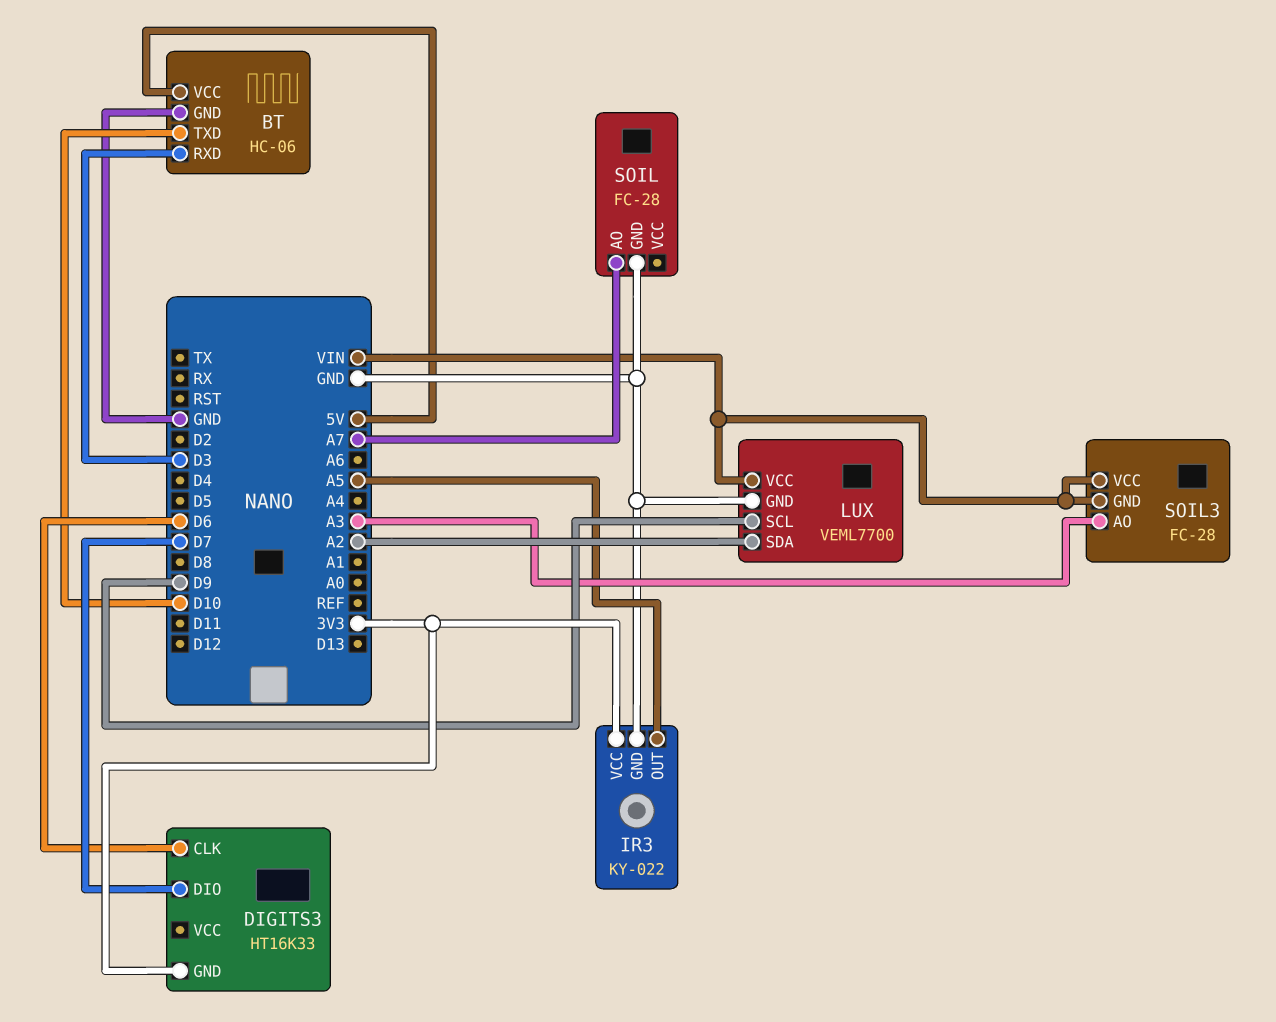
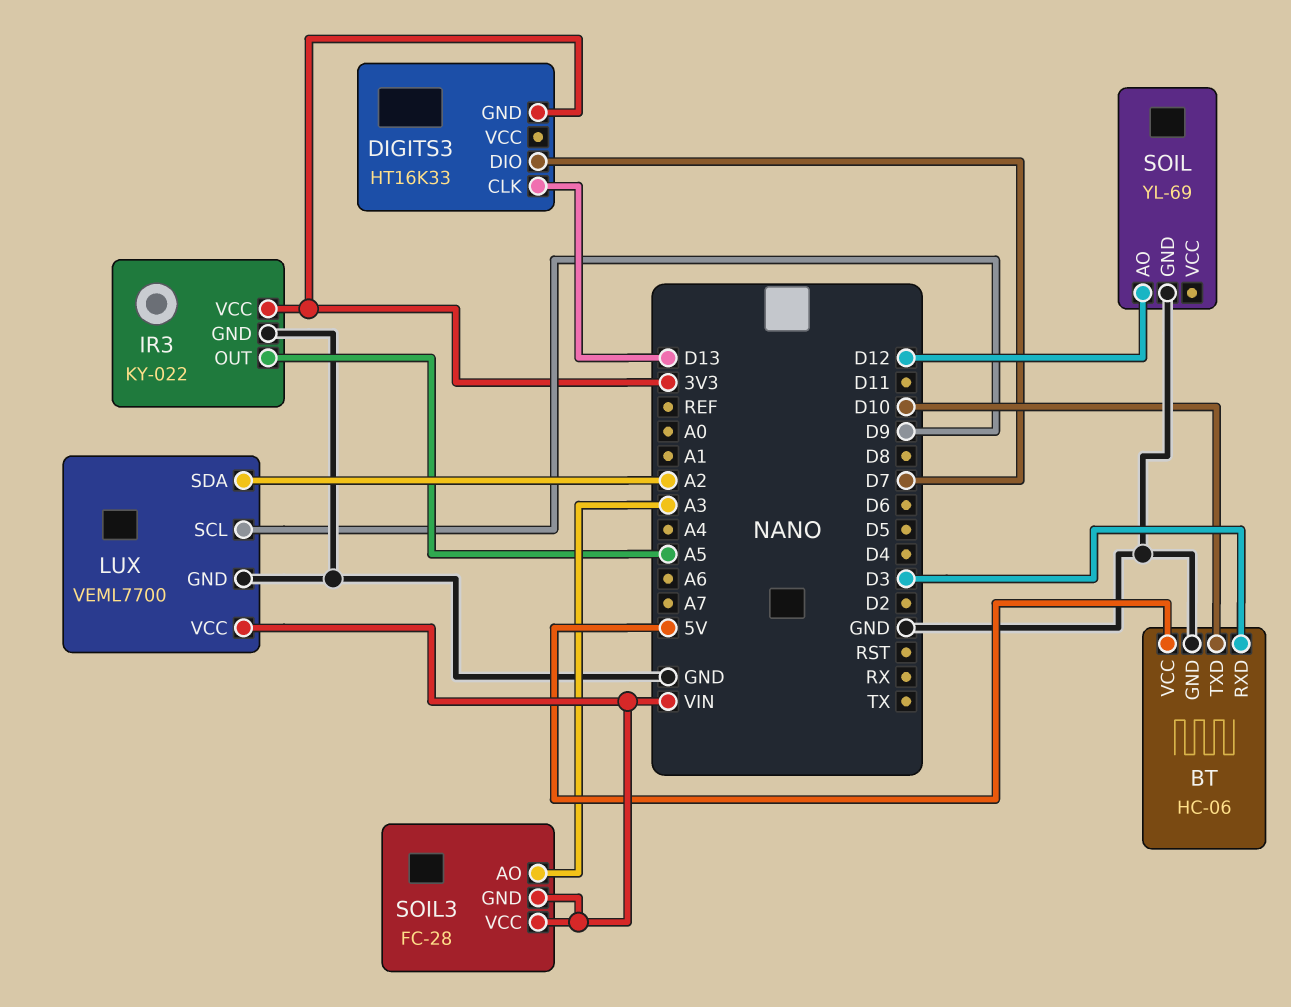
DIGITS3 pin CLK: D6 -> D13
SOIL: FC-28 -> YL-69
SOIL pin AO: A7 -> D12

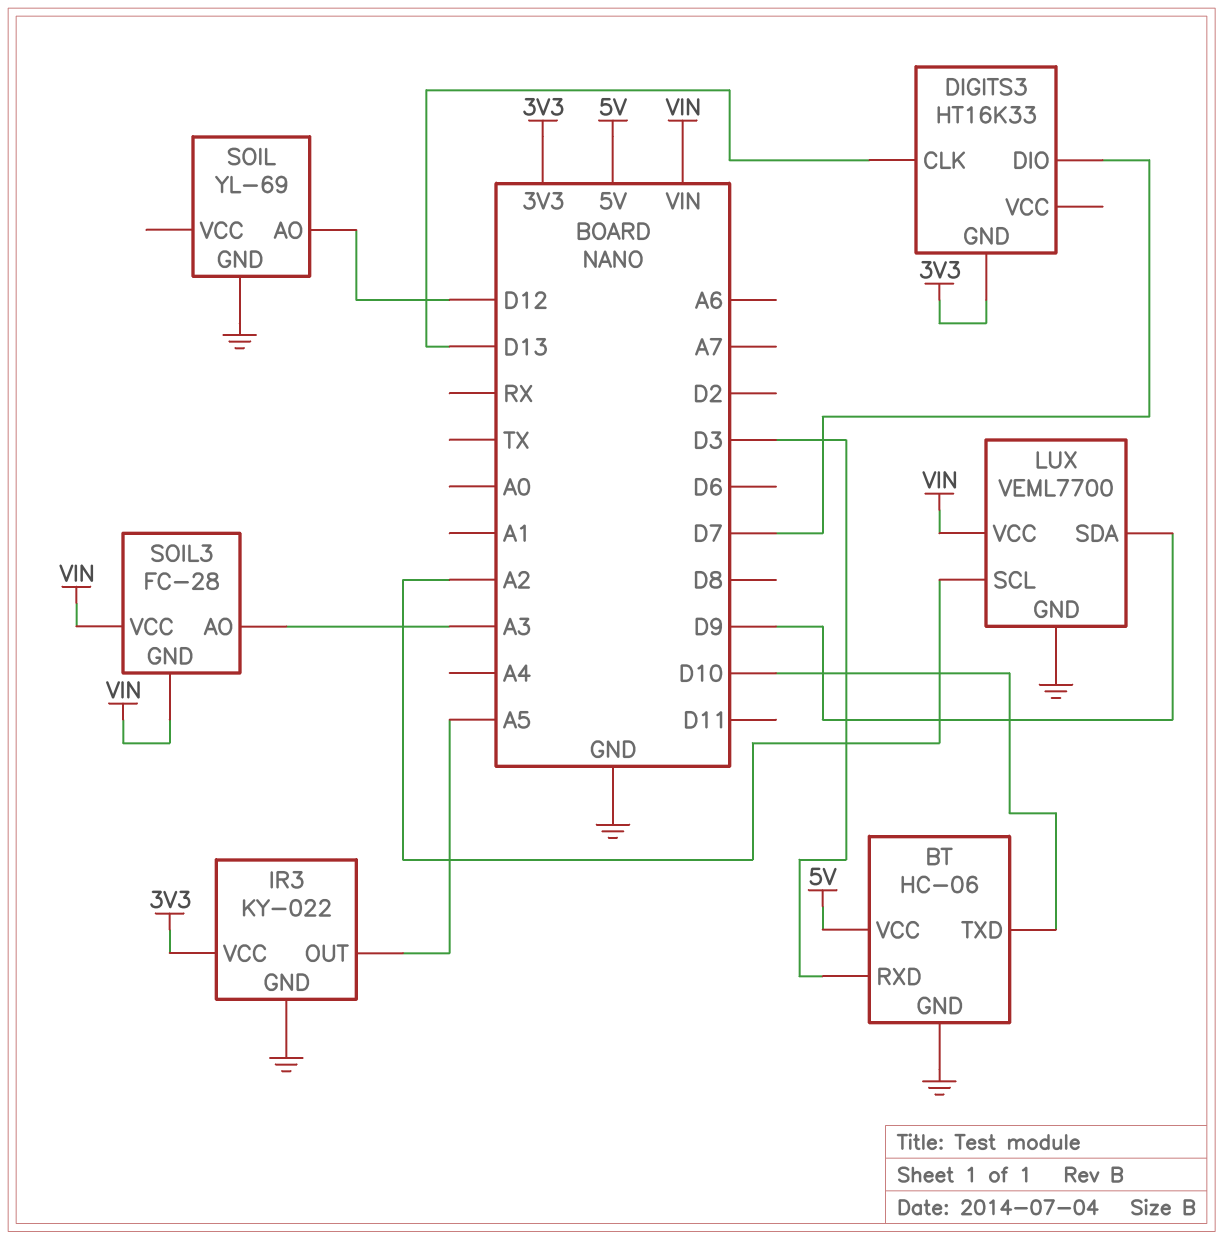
LUX pin SCL: D9 -> A2
LUX pin SDA: A2 -> D9

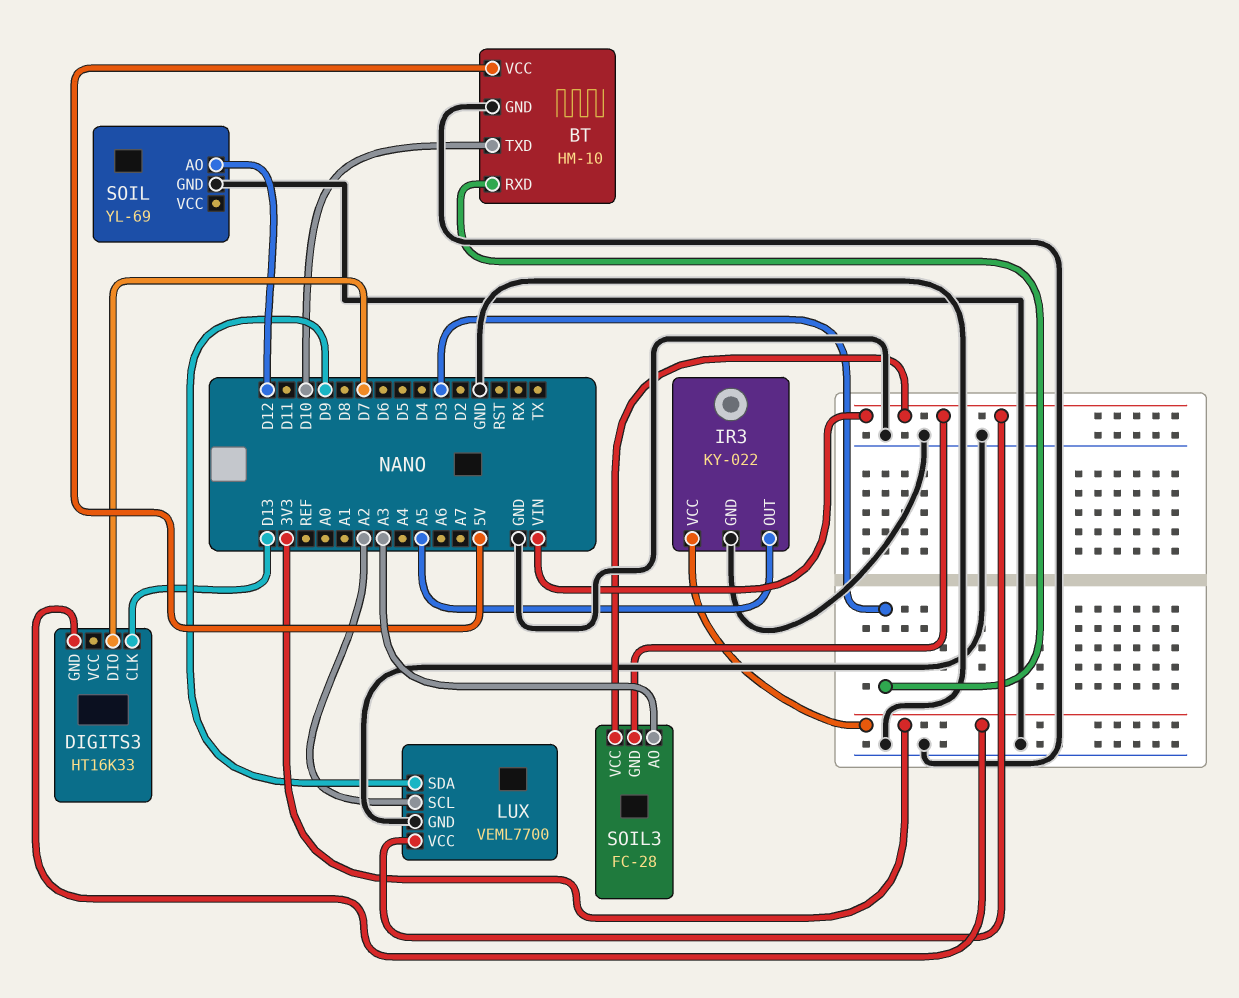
BT: HC-06 -> HM-10

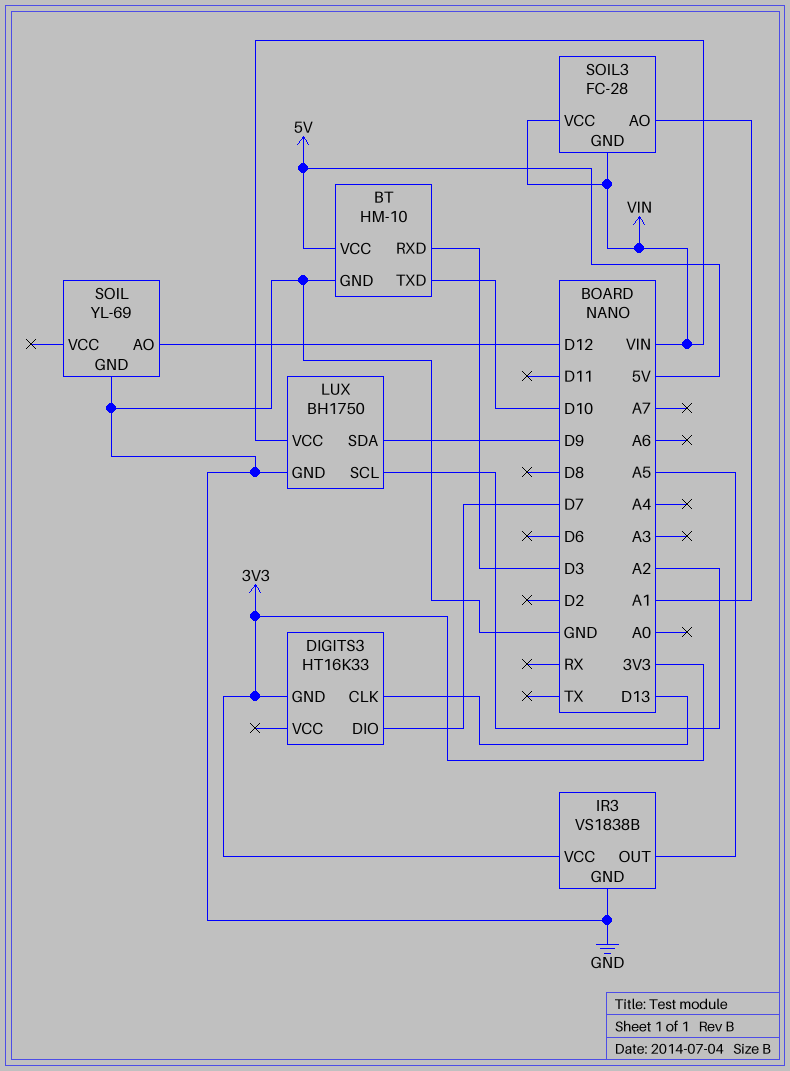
IR3: KY-022 -> VS1838B
LUX: VEML7700 -> BH1750
SOIL3 pin AO: A3 -> A1

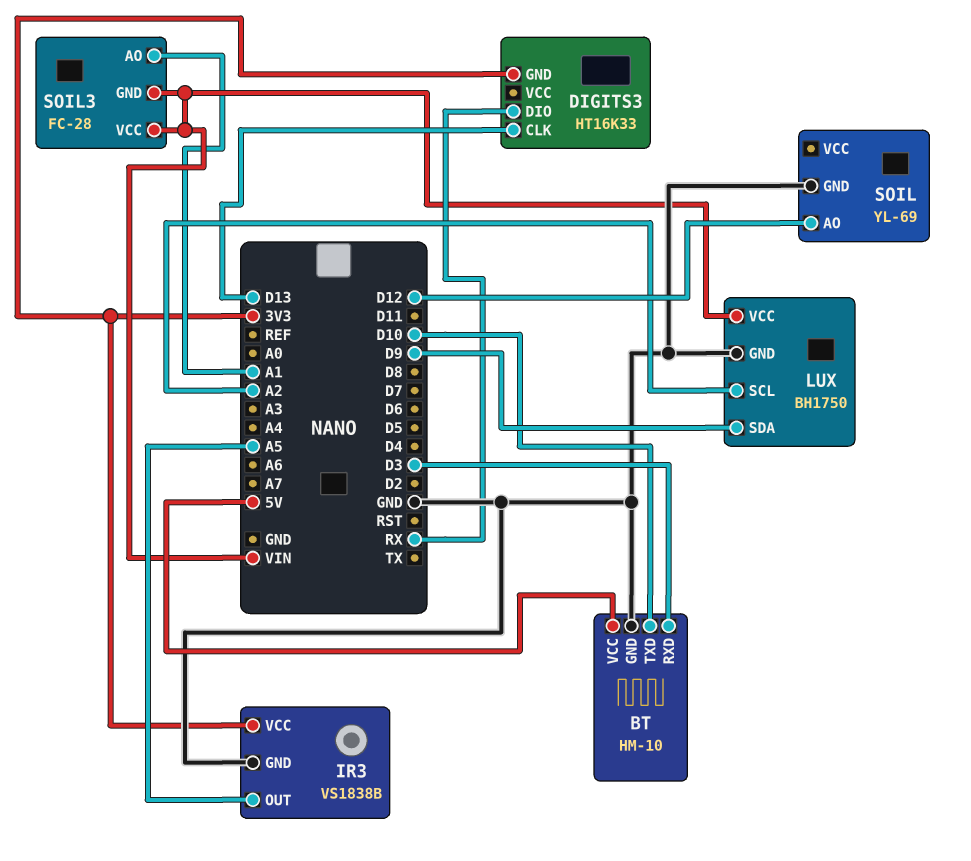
DIGITS3 pin DIO: D7 -> RX

